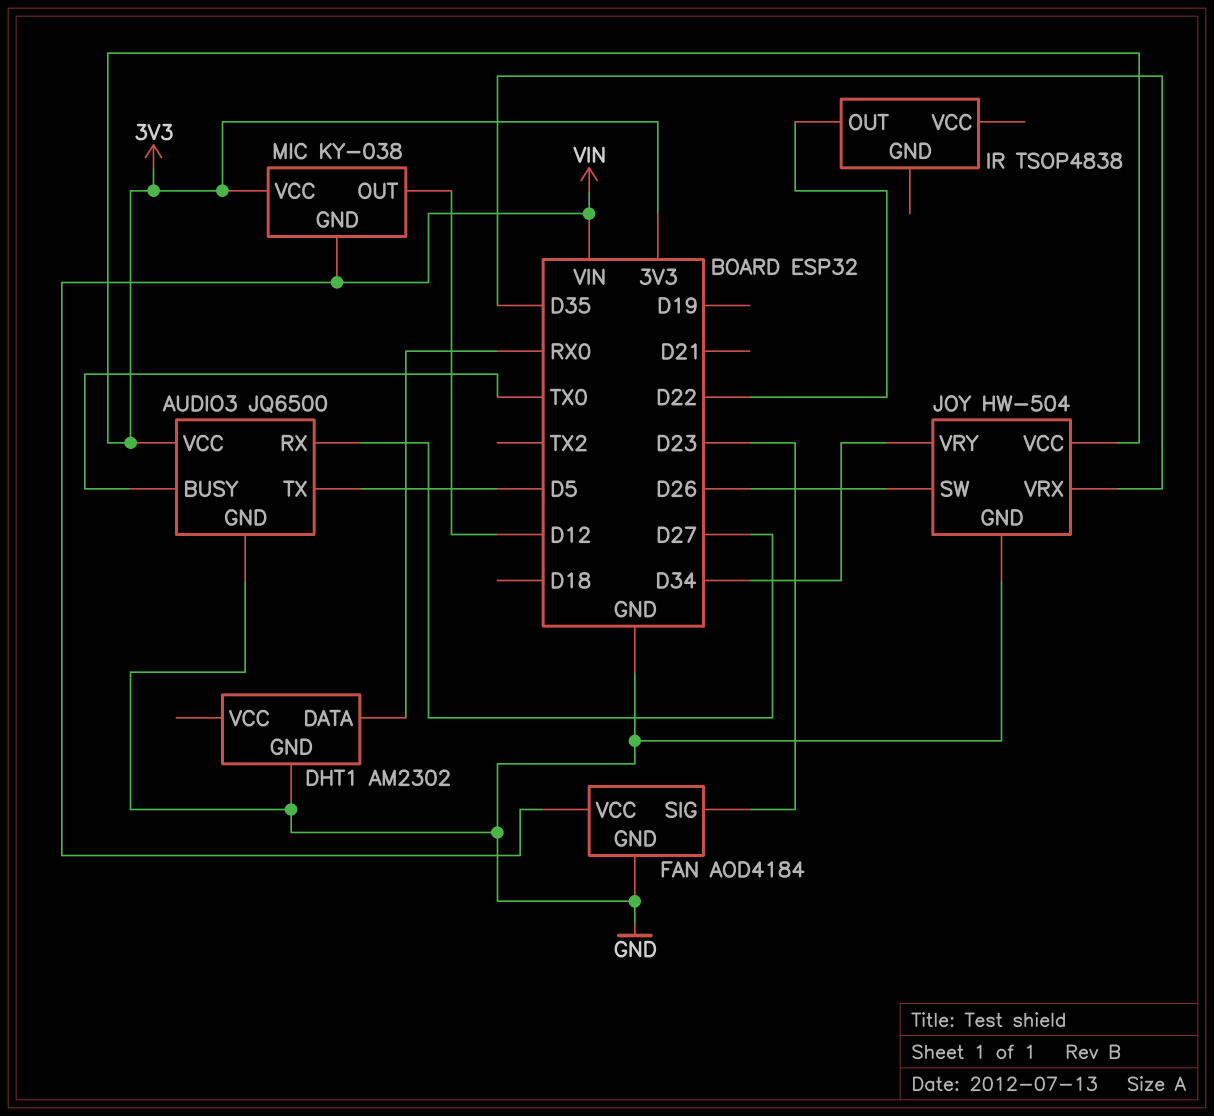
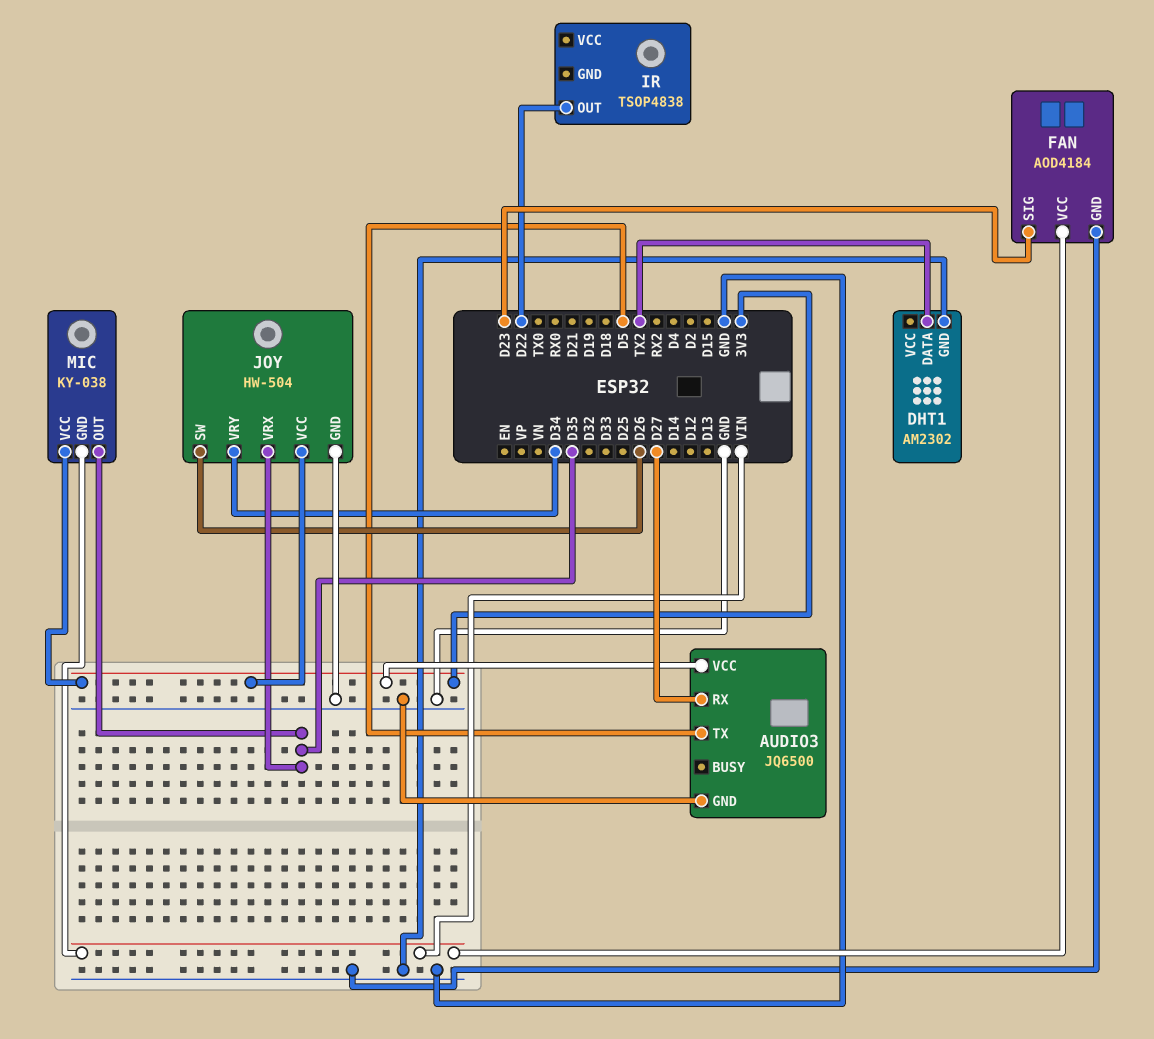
AUDIO3 pin BUSY: TX0 -> none
DHT1 pin DATA: RX0 -> TX2
MIC pin OUT: D12 -> D35

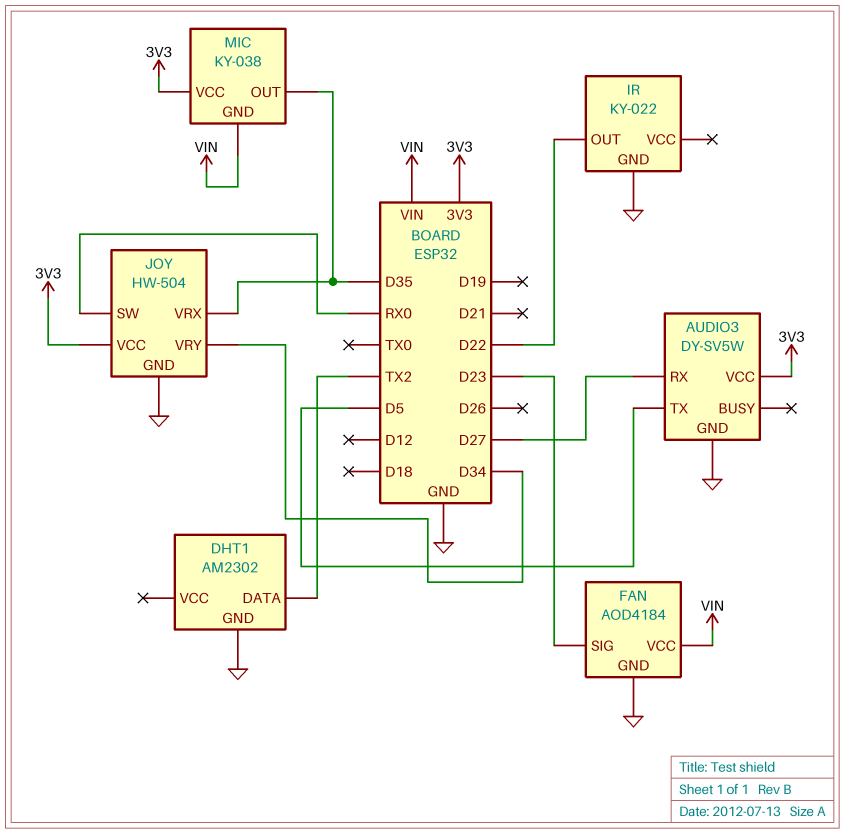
AUDIO3: JQ6500 -> DY-SV5W
IR: TSOP4838 -> KY-022
IR pin GND: none -> GND
JOY pin SW: D26 -> RX0

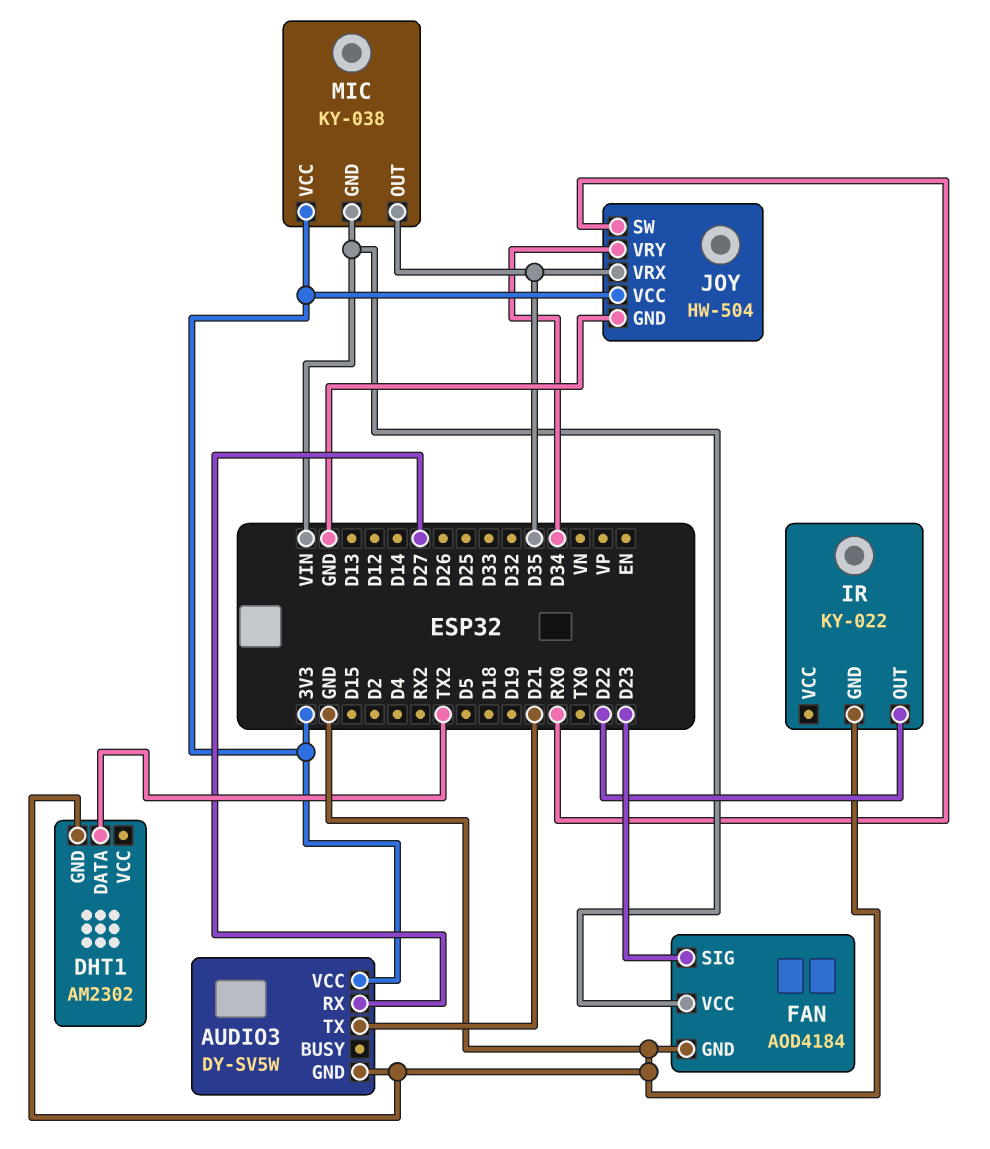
AUDIO3 pin TX: D5 -> D21

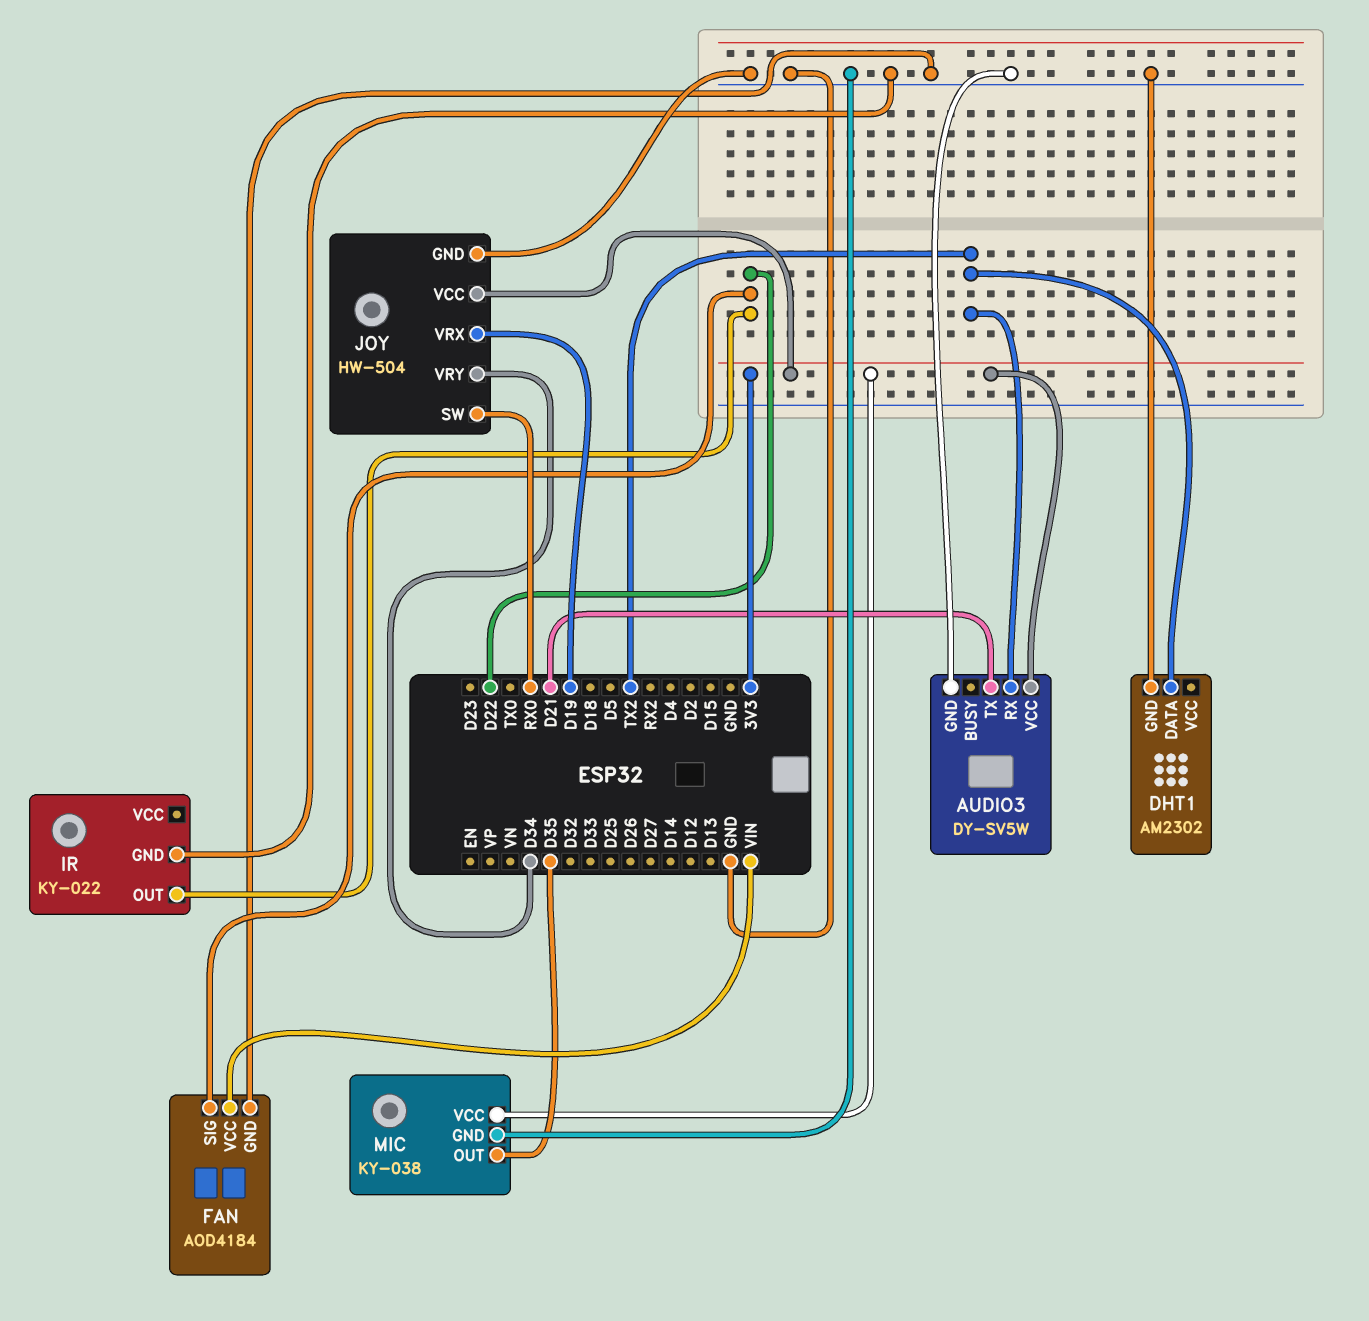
AUDIO3 pin RX: D27 -> TX2
FAN pin SIG: D23 -> D22
JOY pin VRX: D35 -> D19
MIC pin GND: VIN -> GND

